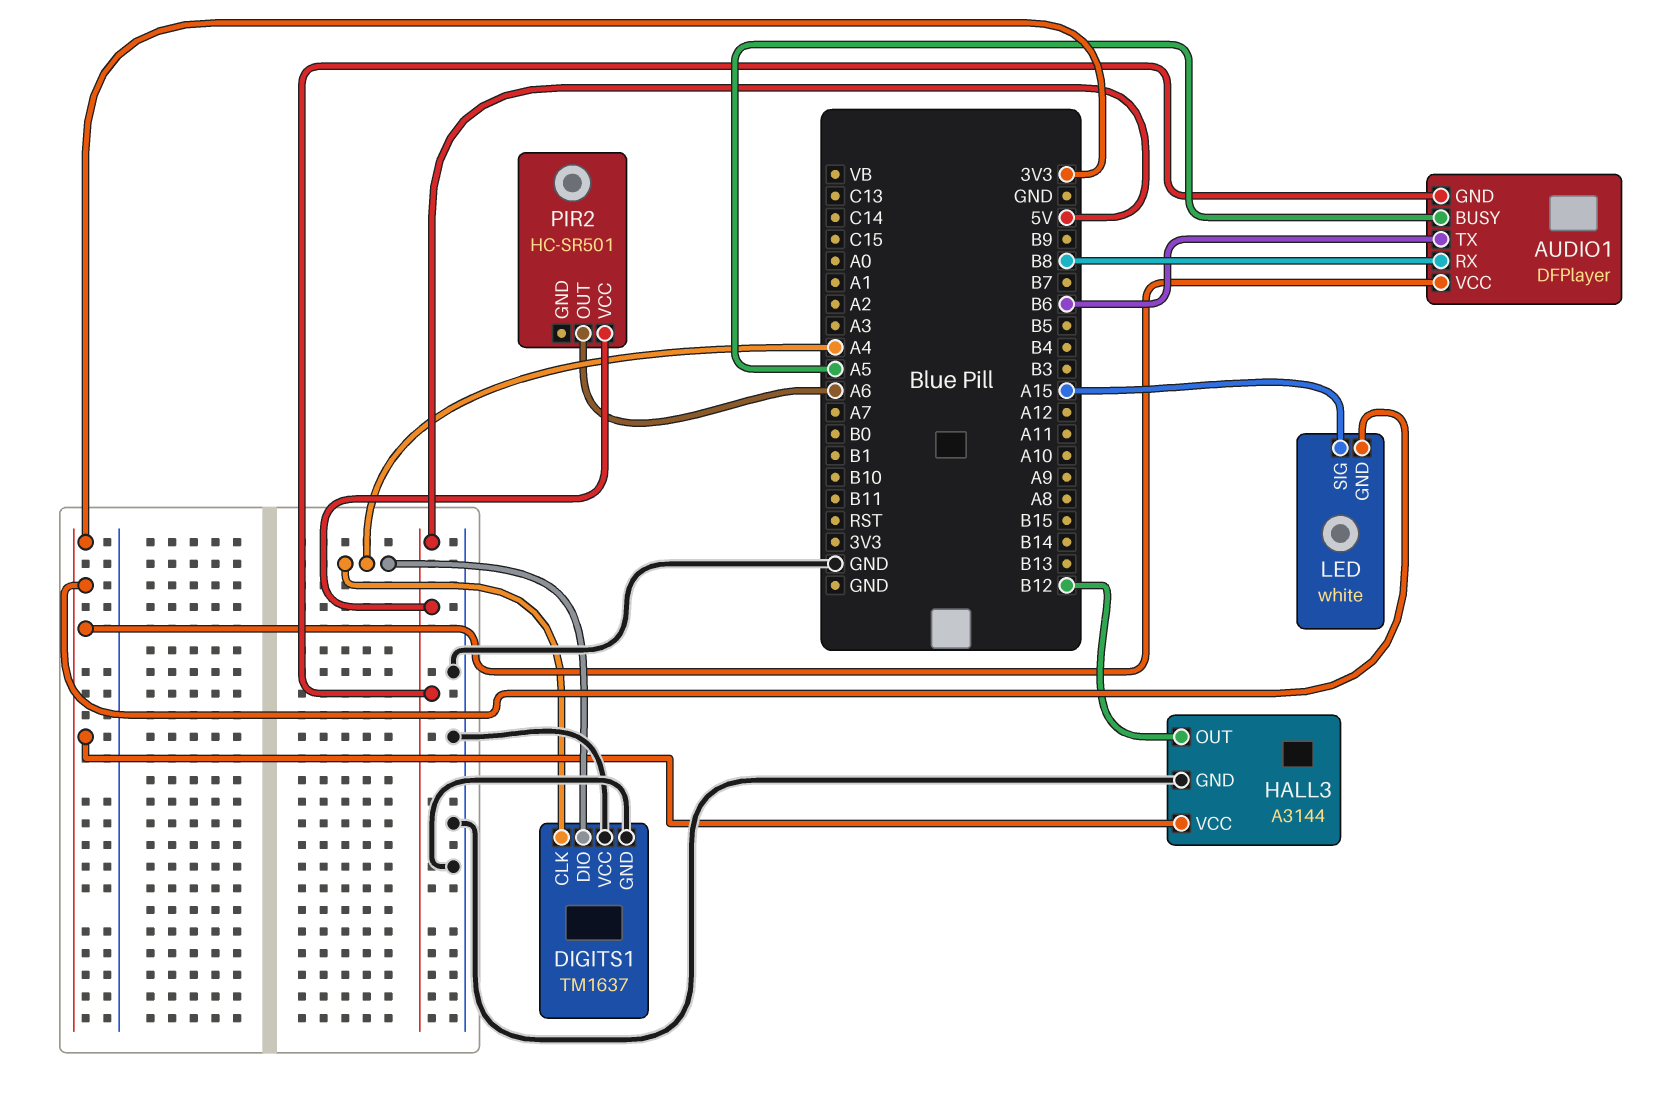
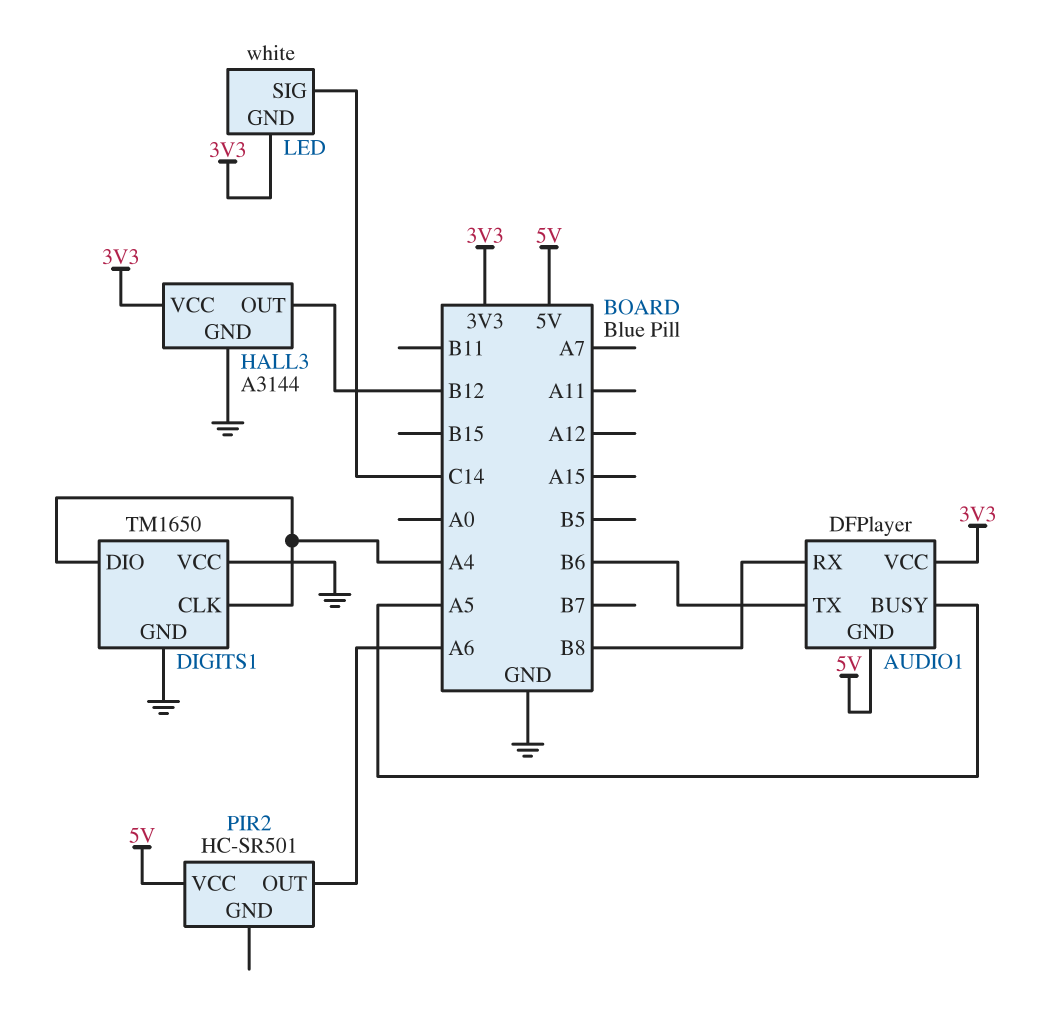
DIGITS1: TM1637 -> TM1650
LED pin SIG: A15 -> C14

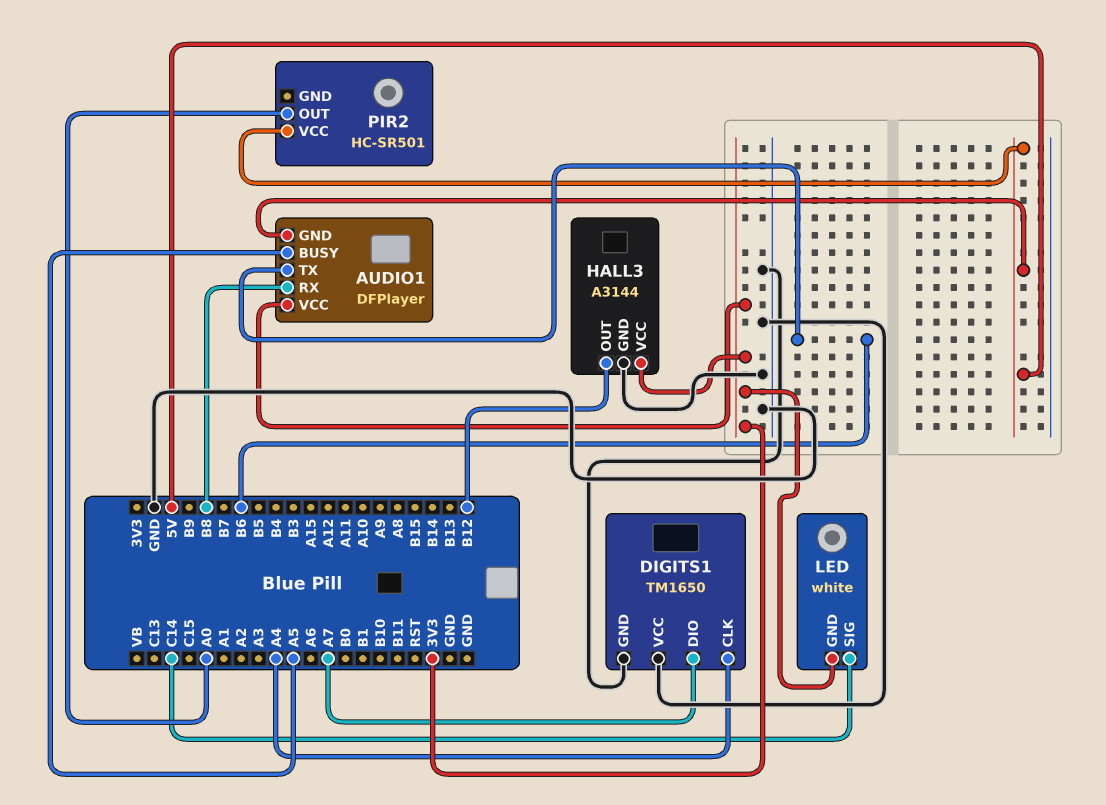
DIGITS1 pin DIO: A4 -> A7
PIR2 pin OUT: A6 -> A0

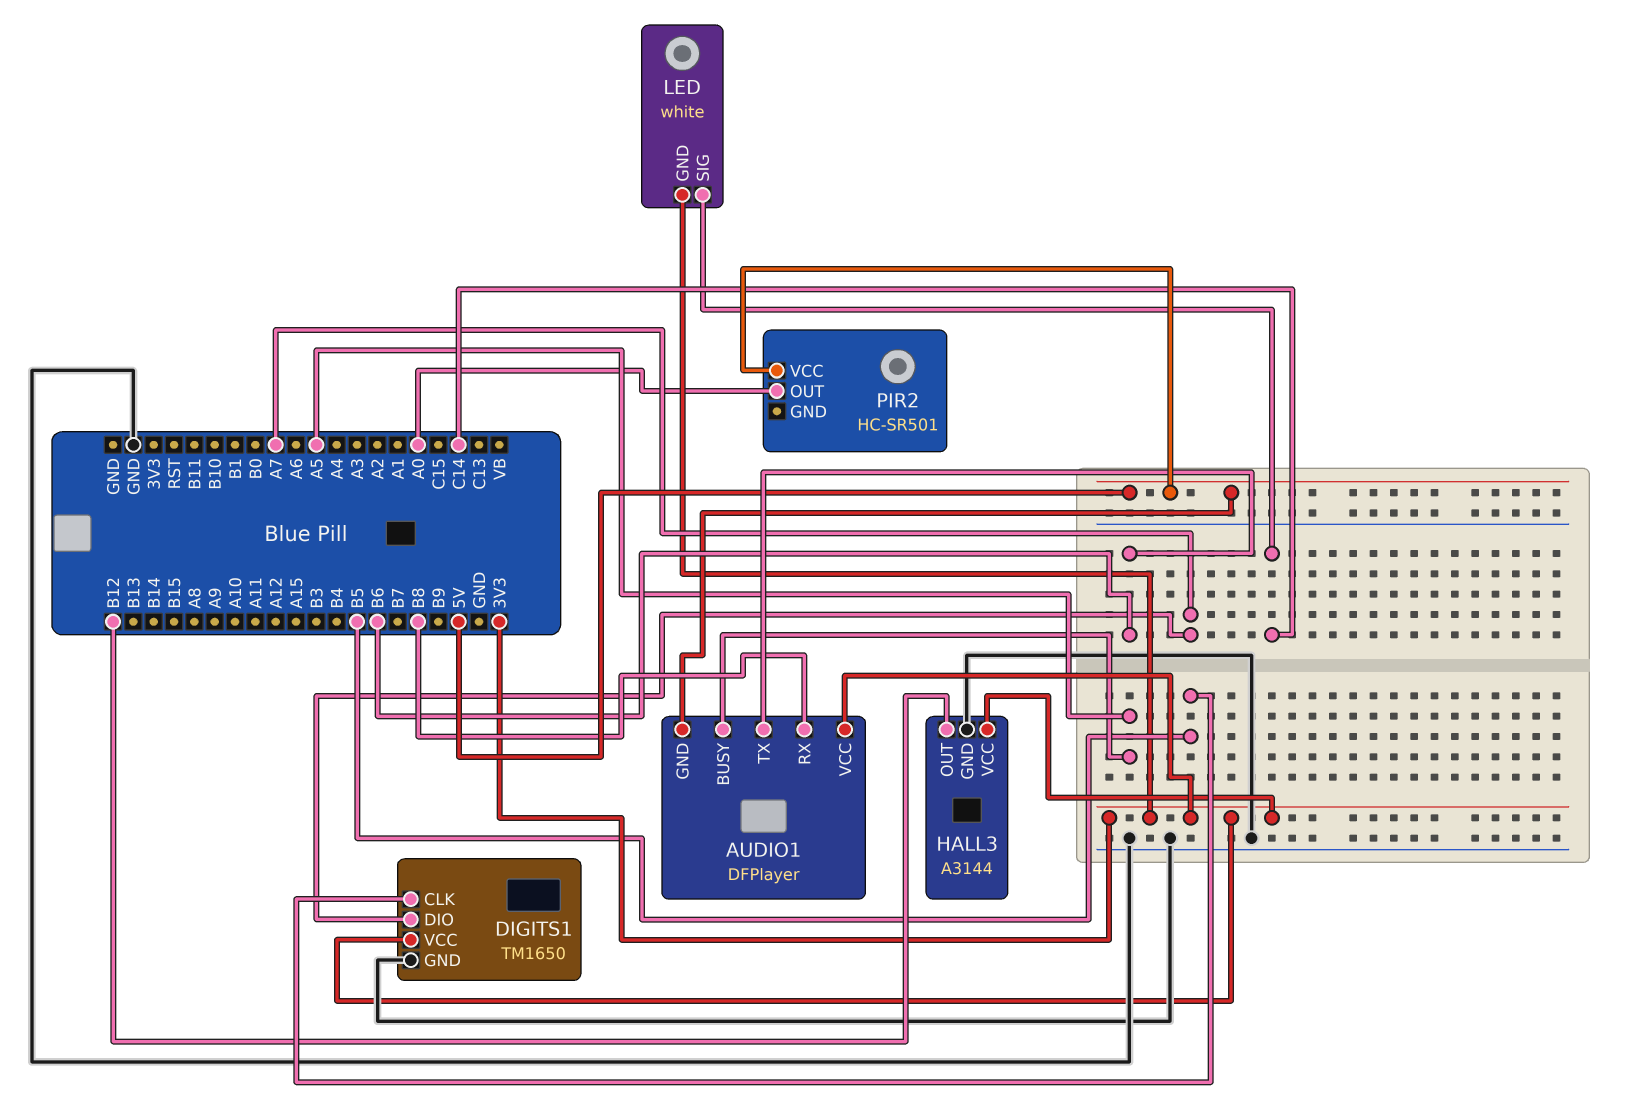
DIGITS1 pin CLK: A4 -> B5
DIGITS1 pin VCC: GND -> 3V3

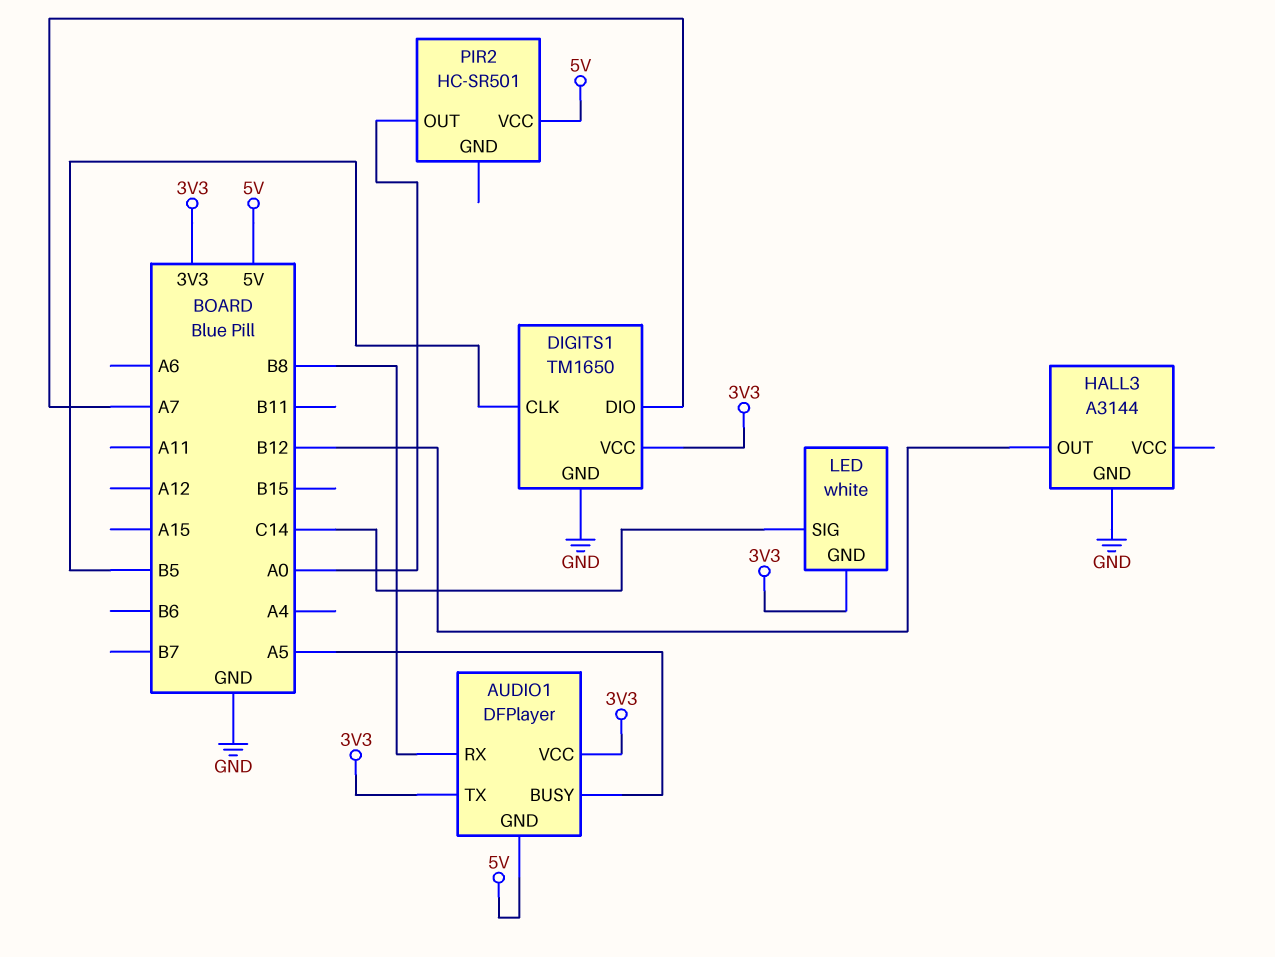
AUDIO1 pin TX: B6 -> 3V3
HALL3 pin VCC: 3V3 -> none

